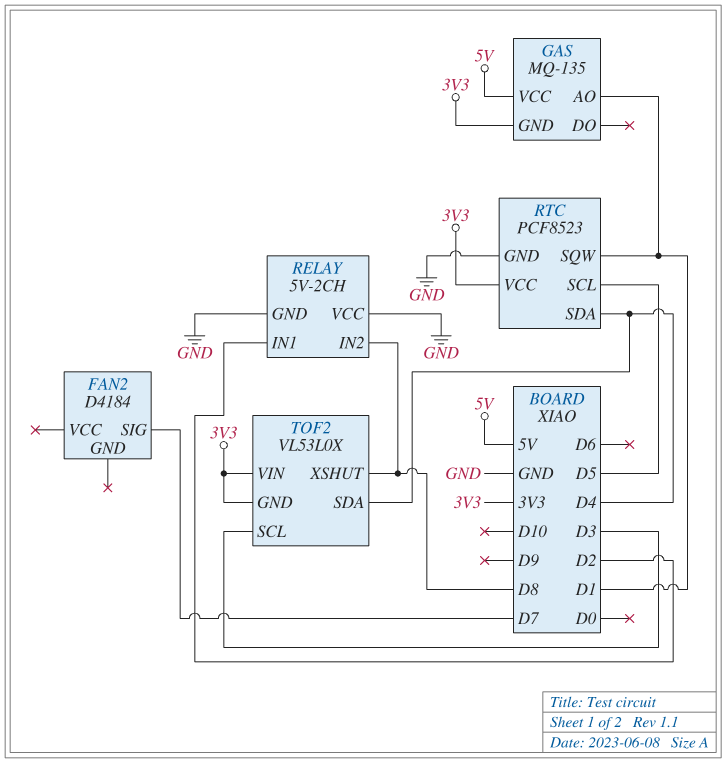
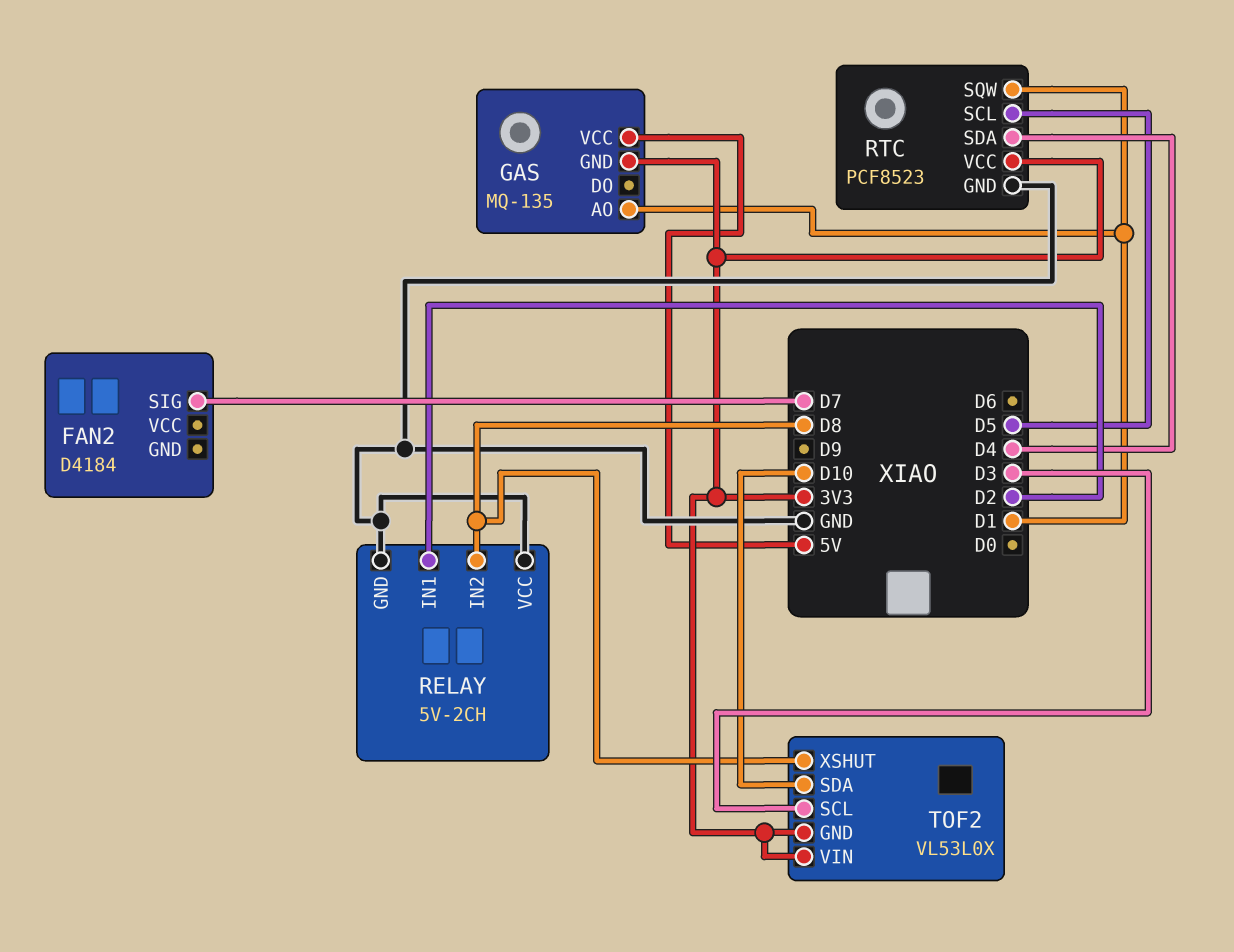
TOF2 pin SDA: D4 -> D10

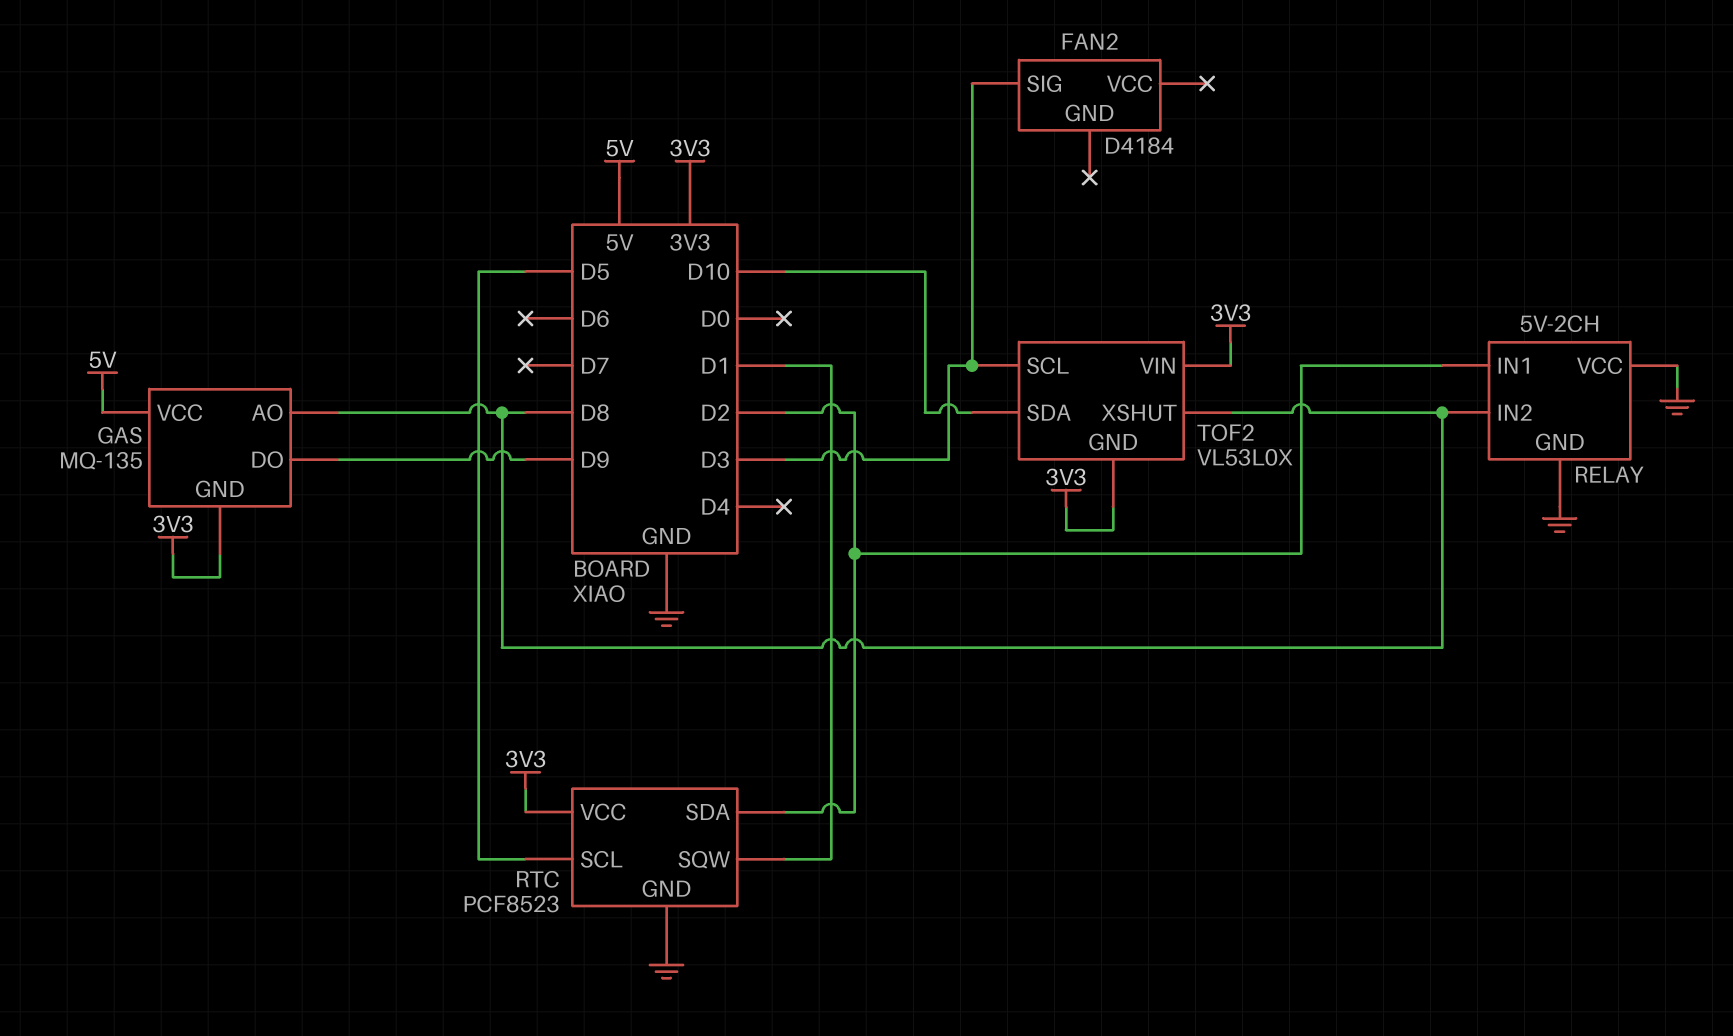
FAN2 pin SIG: D7 -> D3
GAS pin AO: D1 -> D8
GAS pin DO: none -> D9
RTC pin SDA: D4 -> D2

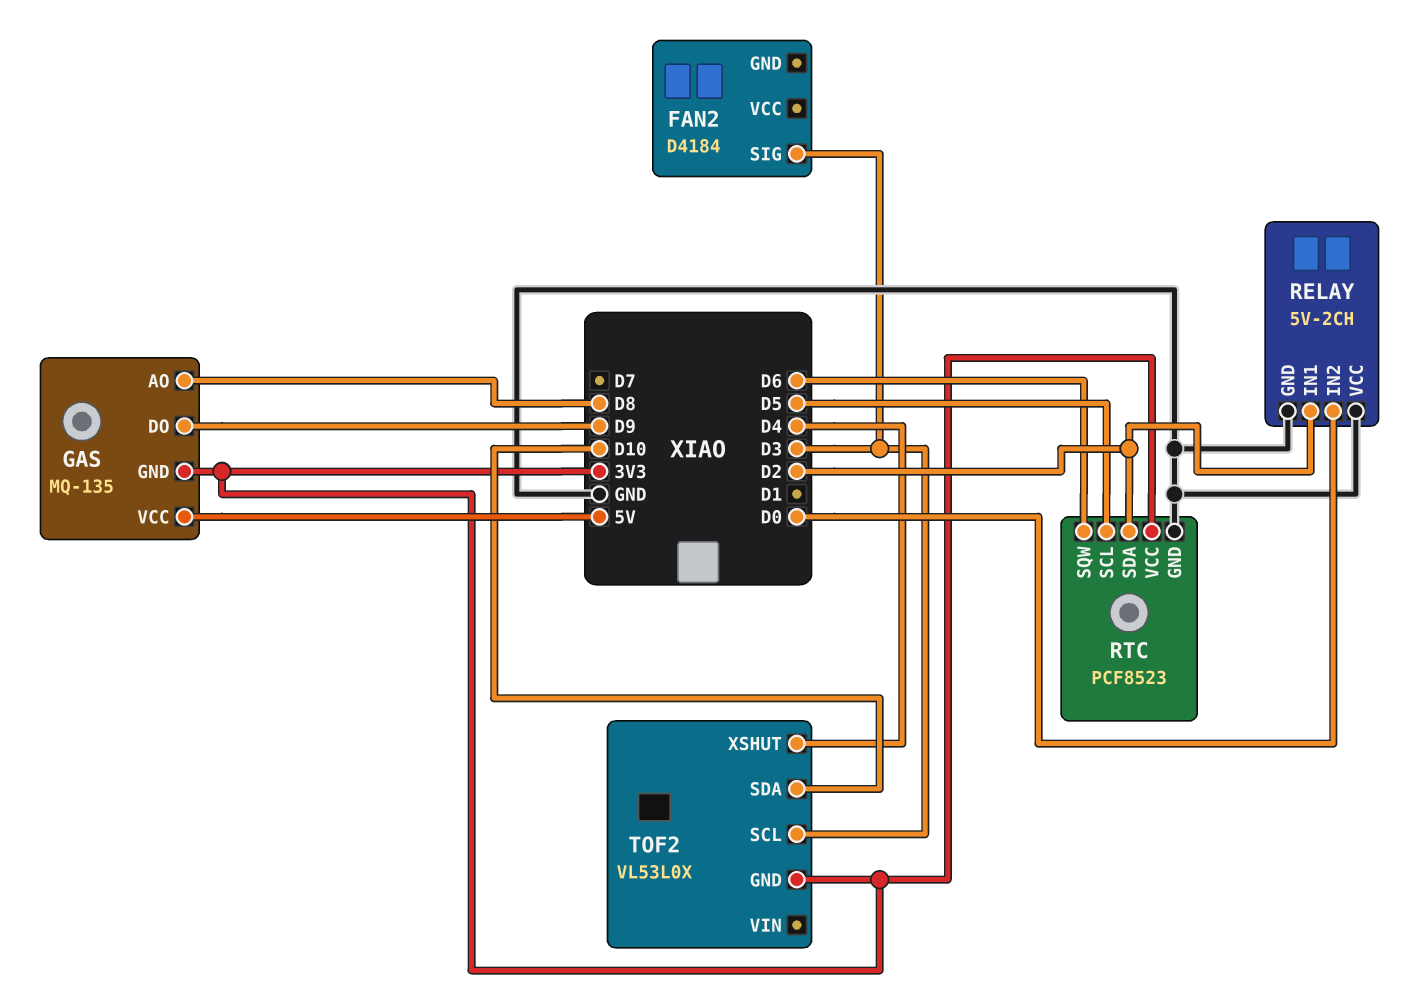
RELAY pin IN2: D8 -> D0
RTC pin SQW: D1 -> D6
TOF2 pin VIN: 3V3 -> none
TOF2 pin XSHUT: D8 -> D4

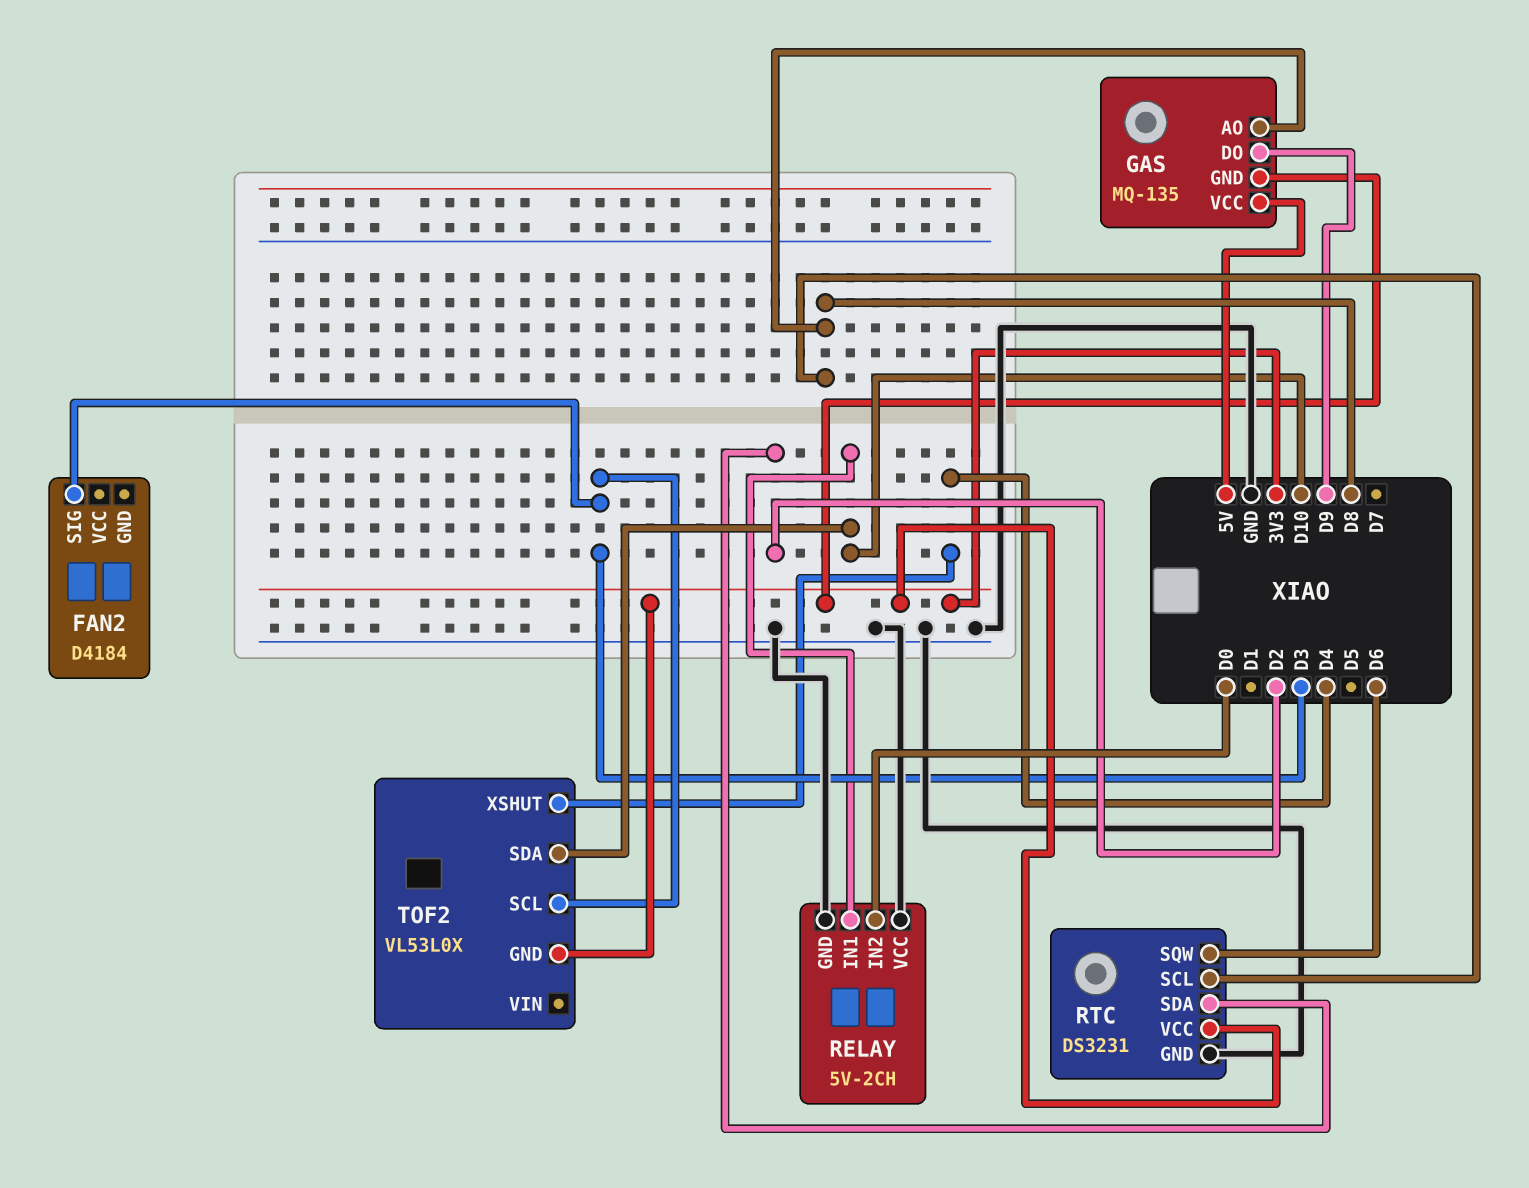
RELAY pin IN1: D2 -> D10
RTC: PCF8523 -> DS3231
RTC pin SCL: D5 -> D8

